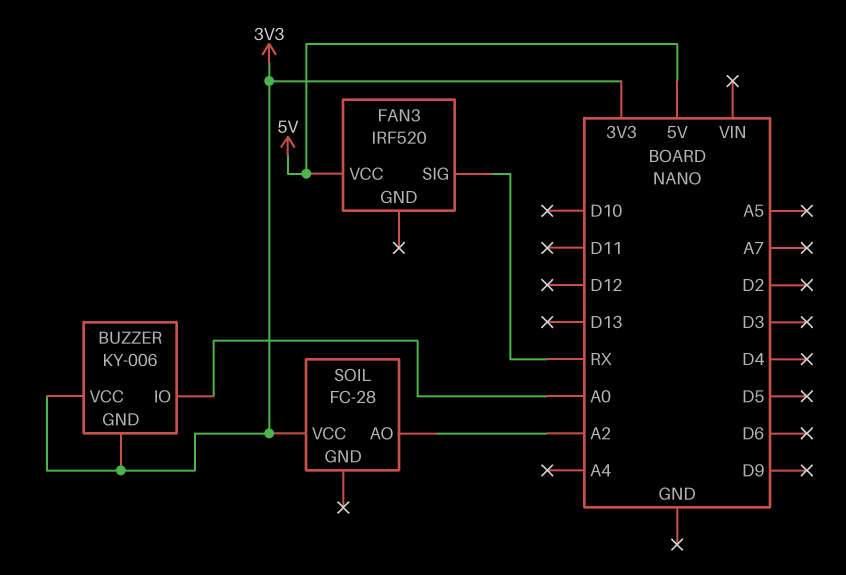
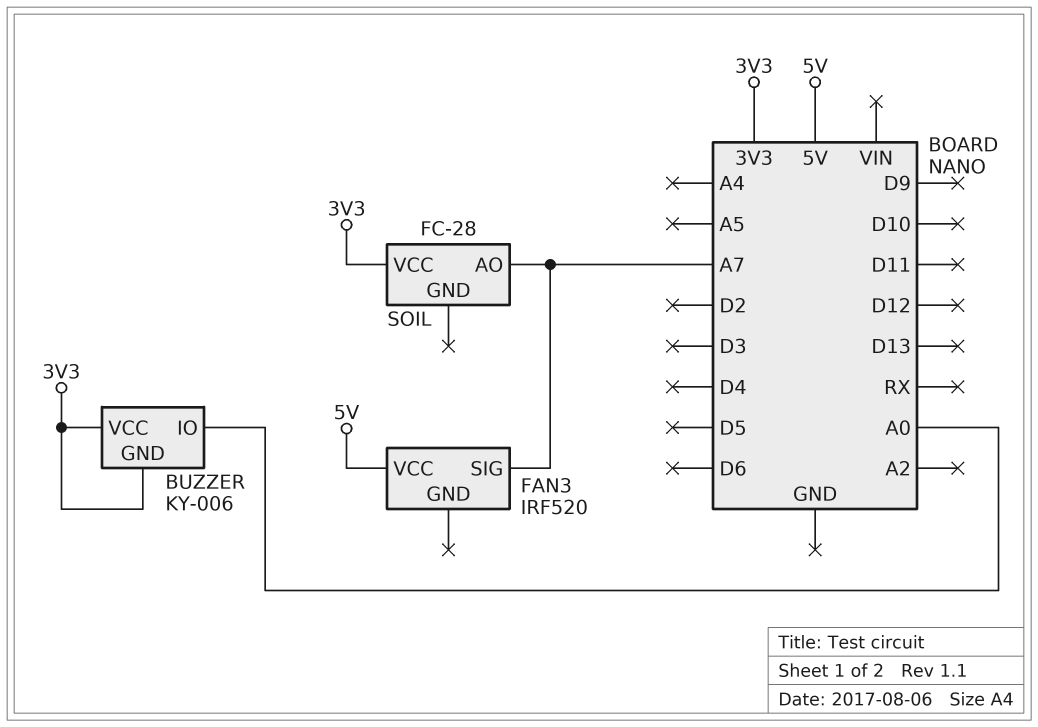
FAN3 pin SIG: RX -> A7
SOIL pin AO: A2 -> A7

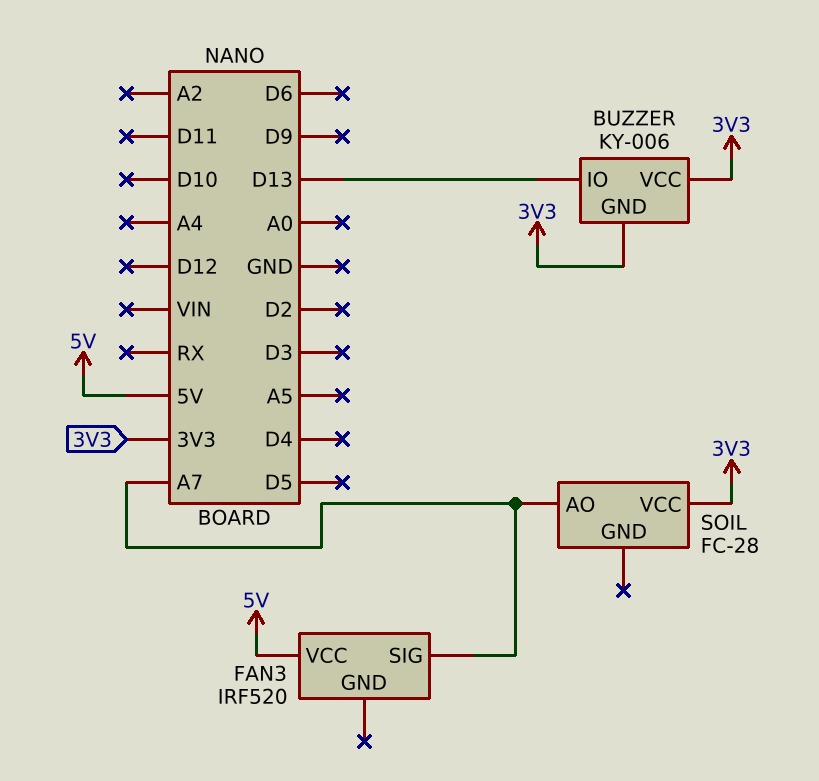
BUZZER pin IO: A0 -> D13

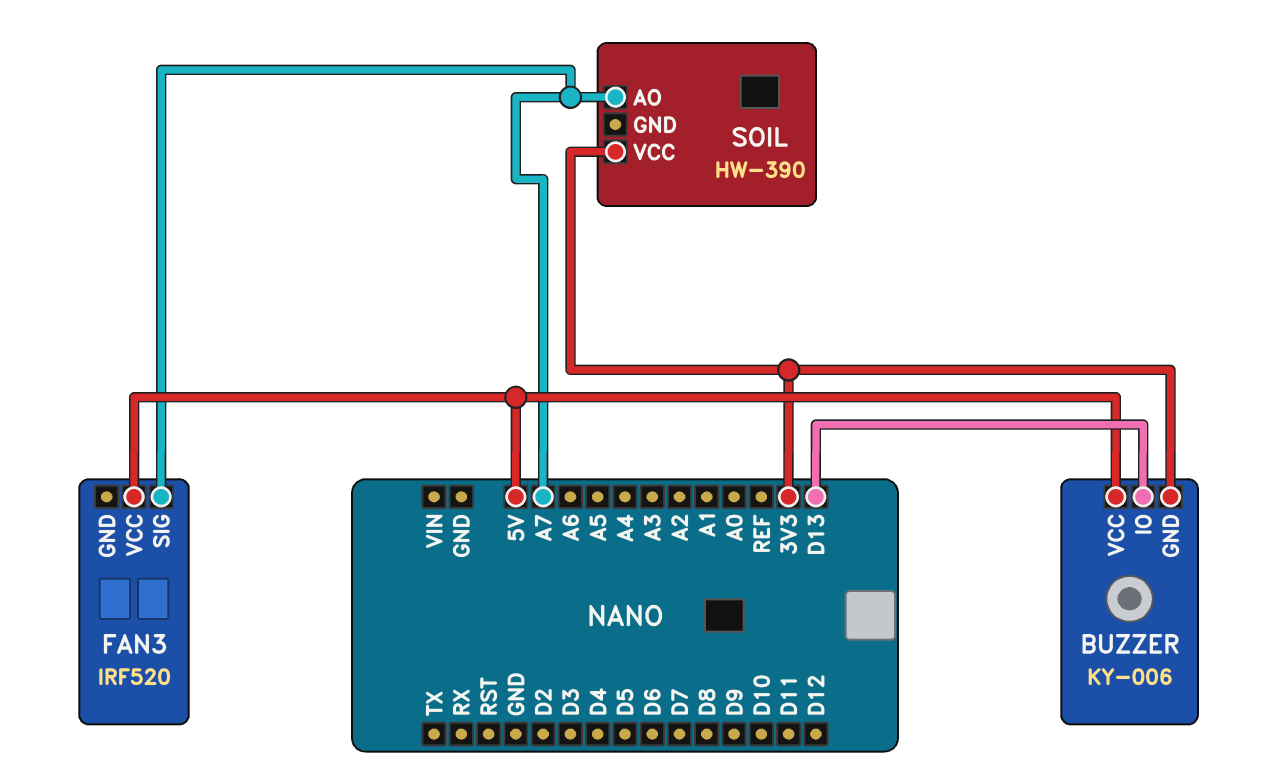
BUZZER pin VCC: 3V3 -> 5V
SOIL: FC-28 -> HW-390

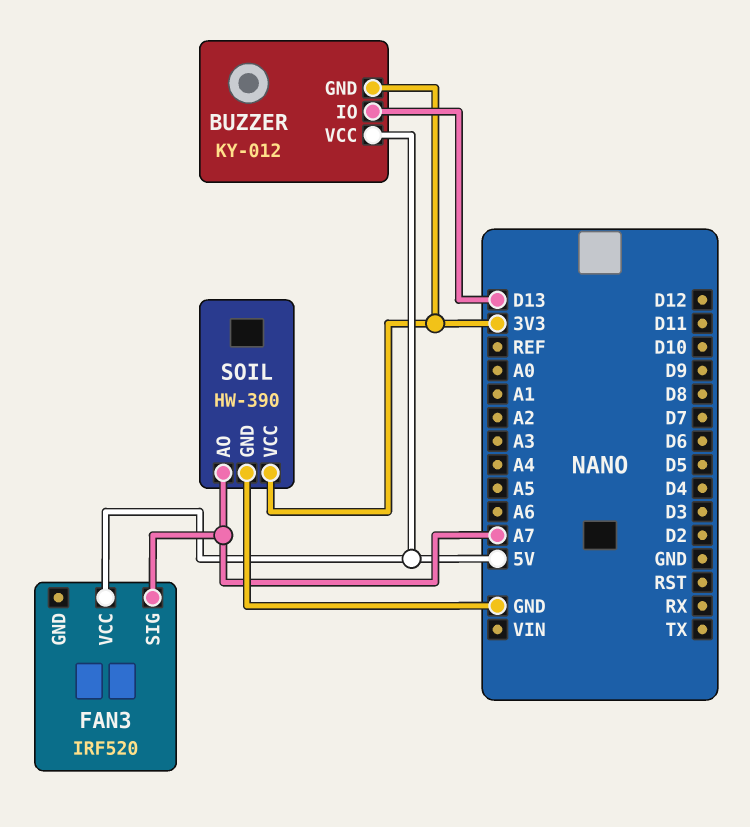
BUZZER: KY-006 -> KY-012
SOIL pin GND: none -> GND

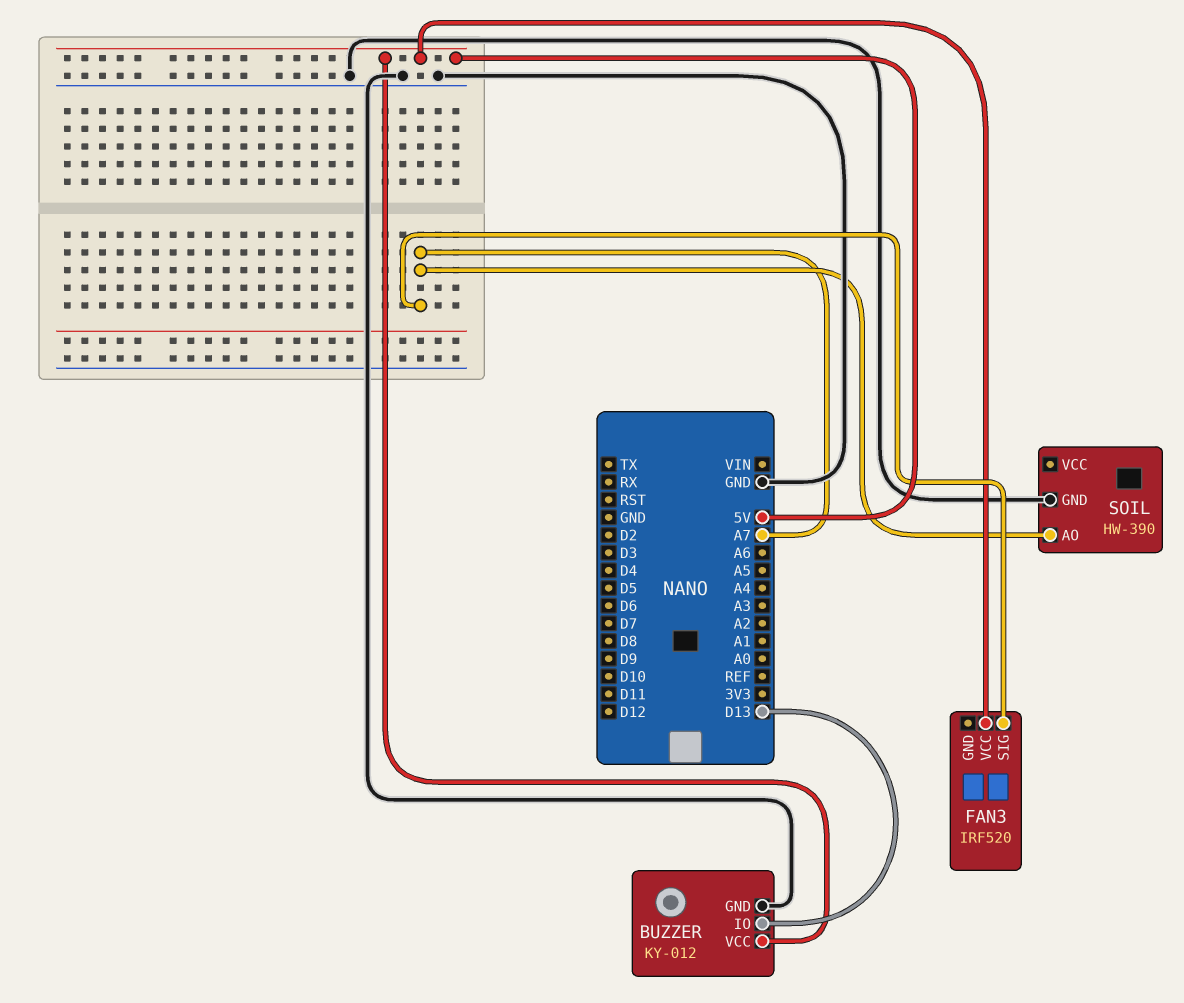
BUZZER pin GND: 3V3 -> GND
SOIL pin VCC: 3V3 -> none

